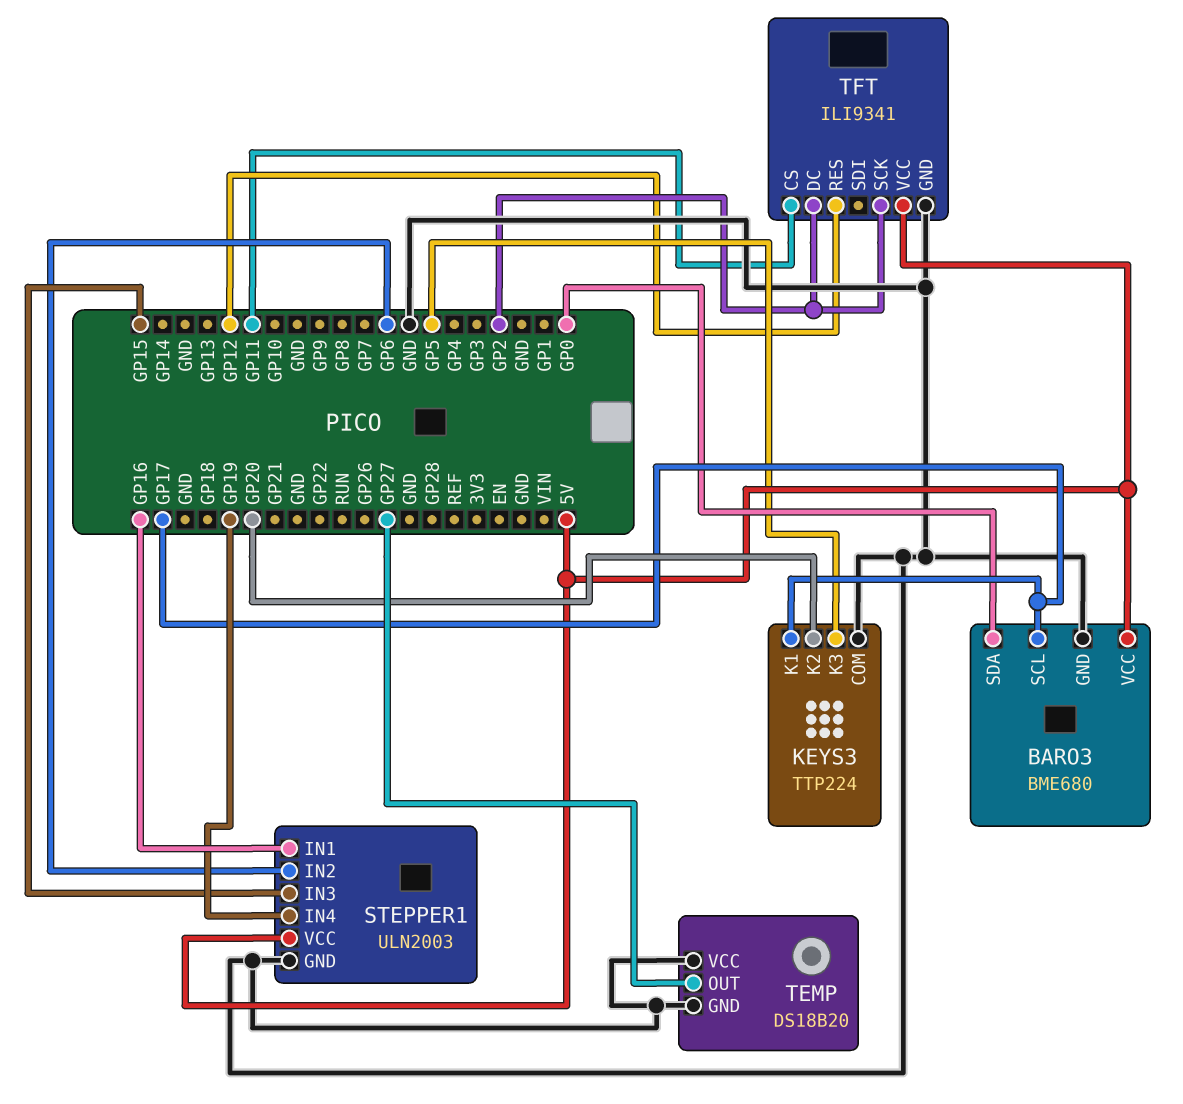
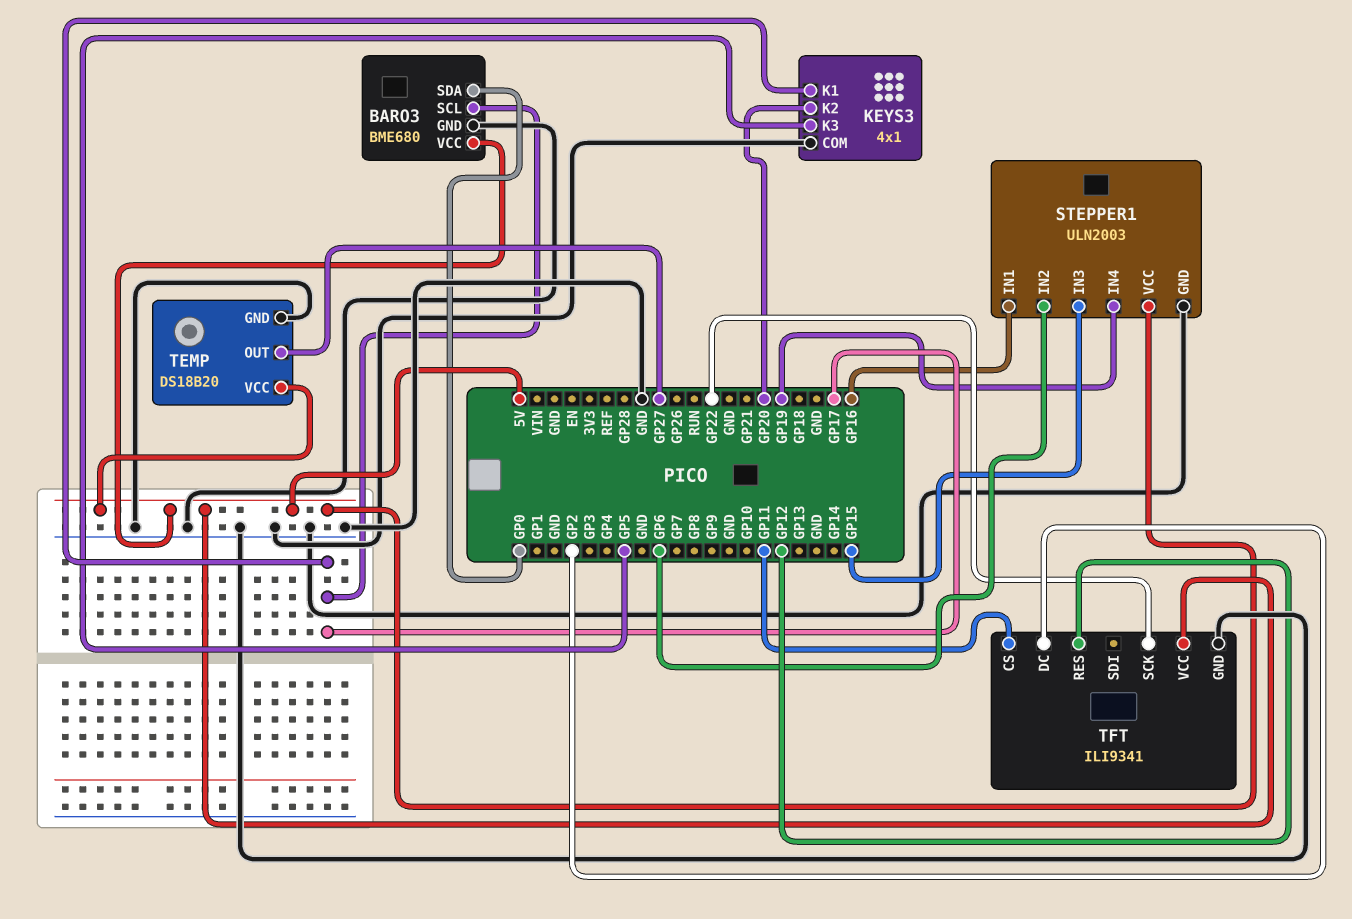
KEYS3: TTP224 -> 4x1
TEMP pin VCC: GND -> 5V
TFT pin SCK: GP2 -> GP22

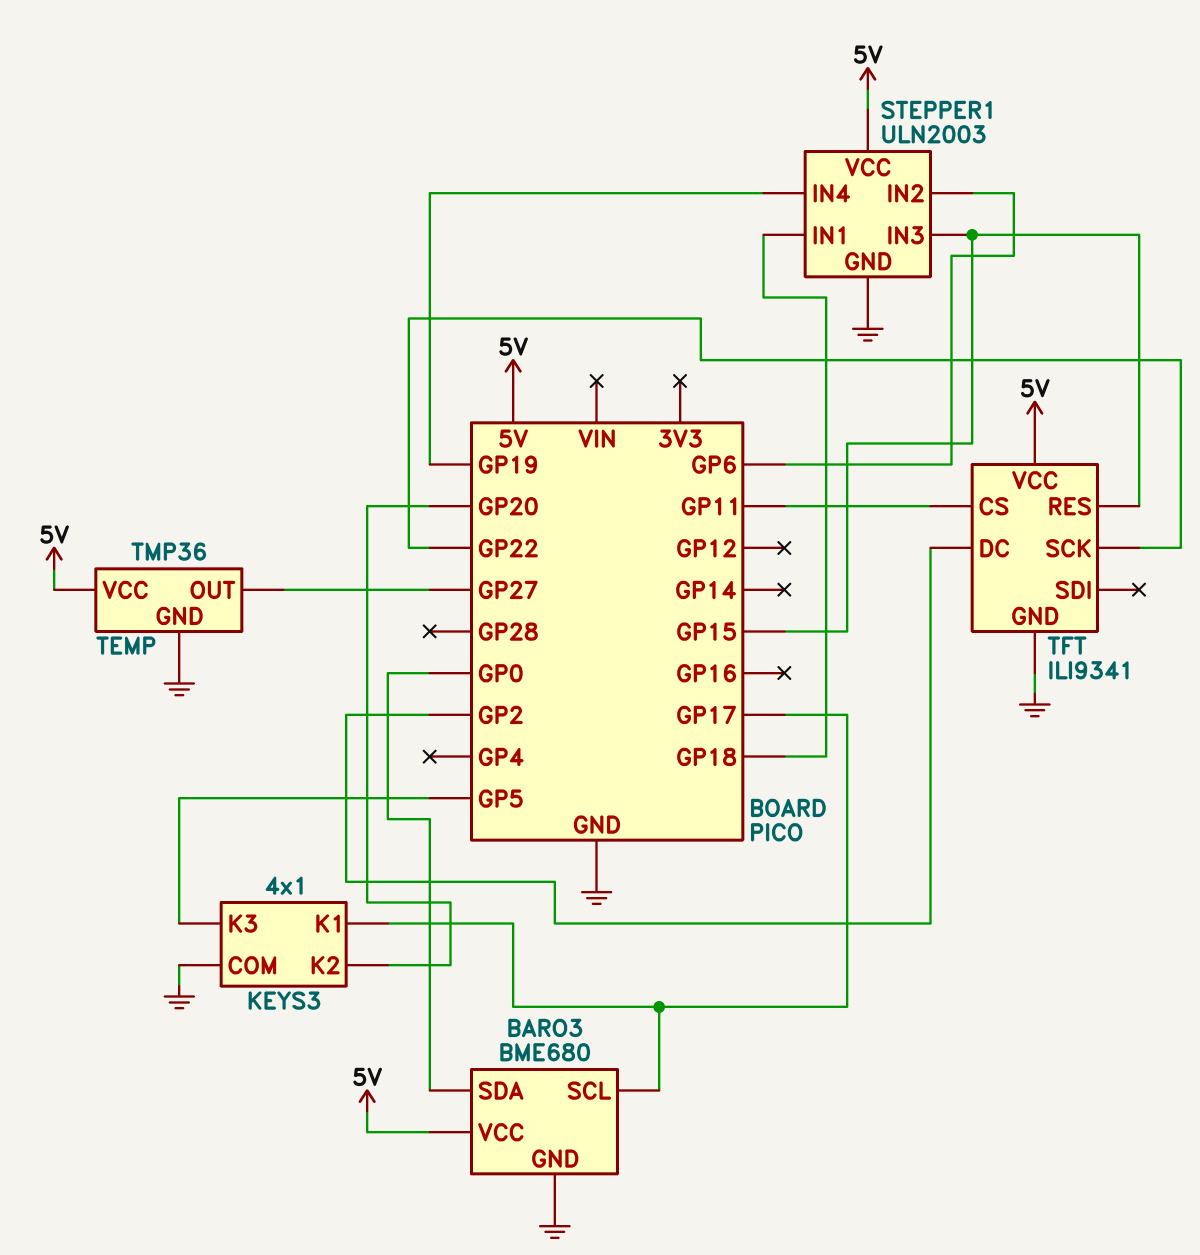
STEPPER1 pin IN1: GP16 -> GP18
TEMP: DS18B20 -> TMP36
TFT pin RES: GP12 -> GP15

